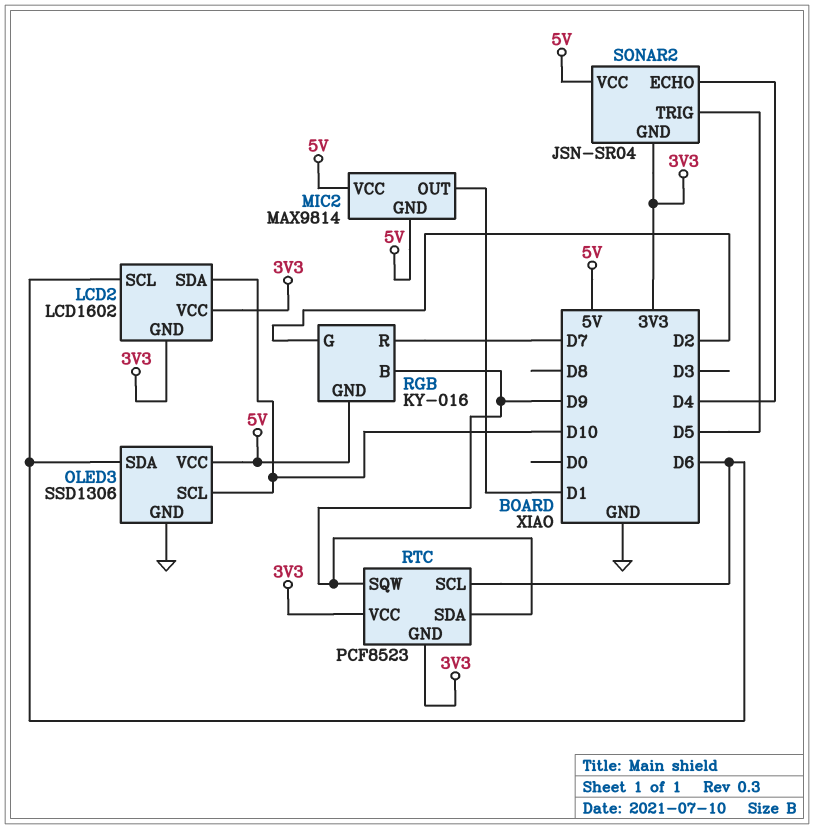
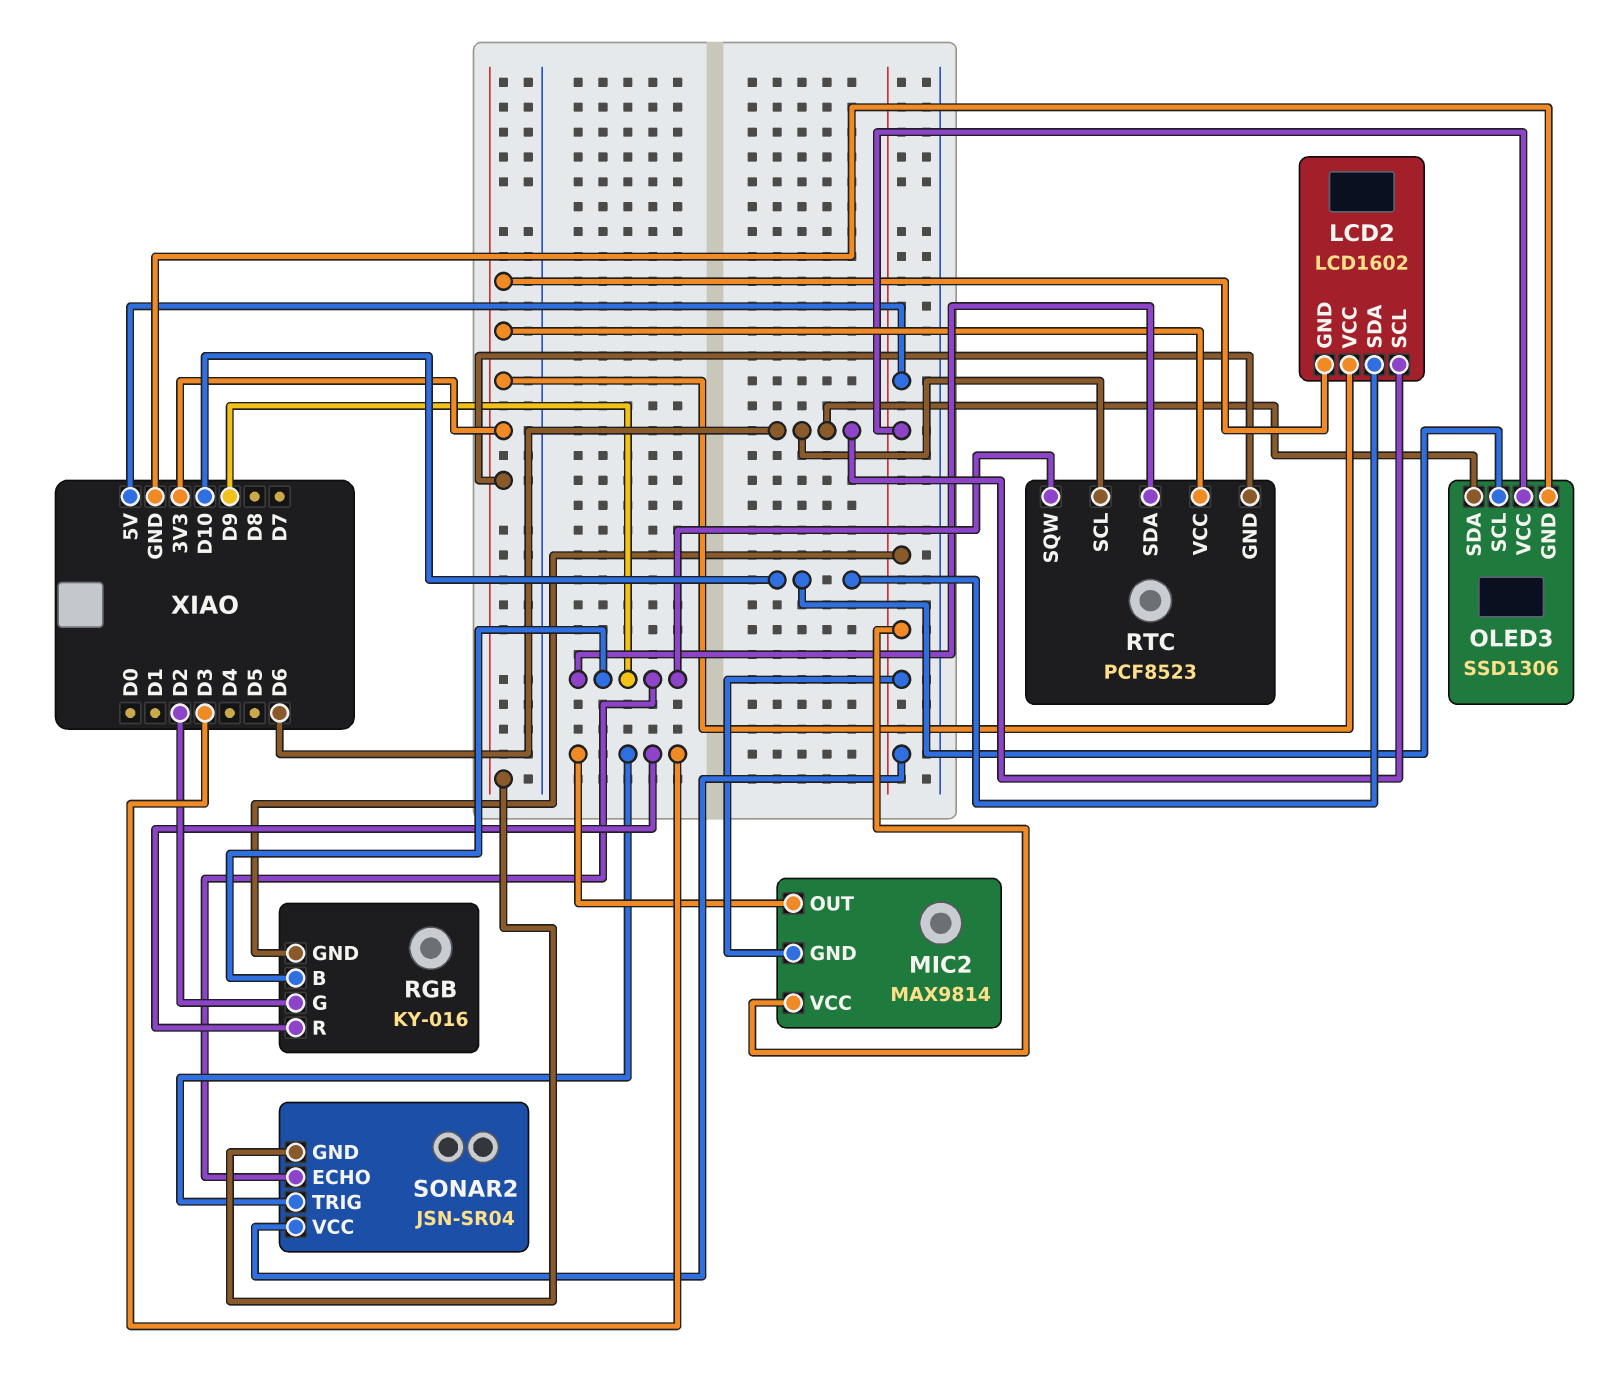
MIC2 pin OUT: D1 -> D3
RGB pin R: D7 -> D3
SONAR2 pin ECHO: D4 -> D9
SONAR2 pin TRIG: D5 -> D3

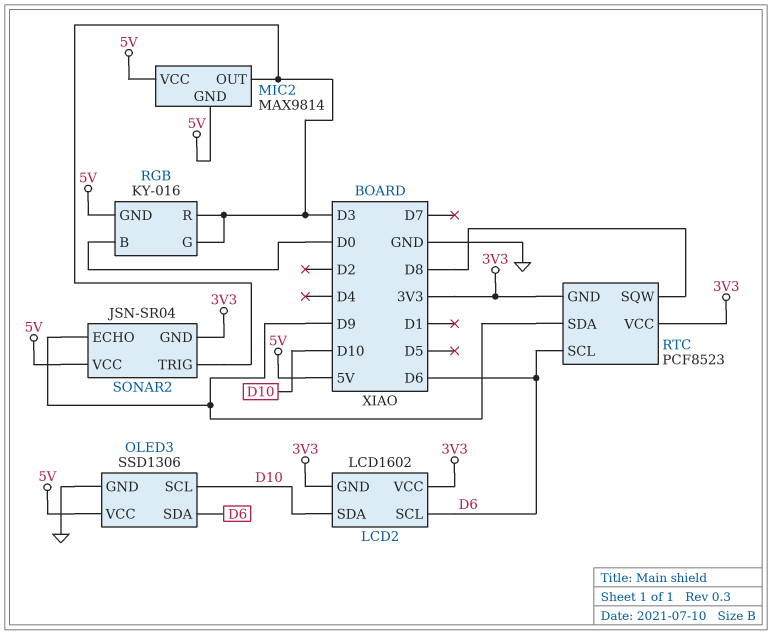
RGB pin B: D9 -> D0
RGB pin G: D2 -> D3
RTC pin SQW: D9 -> D8

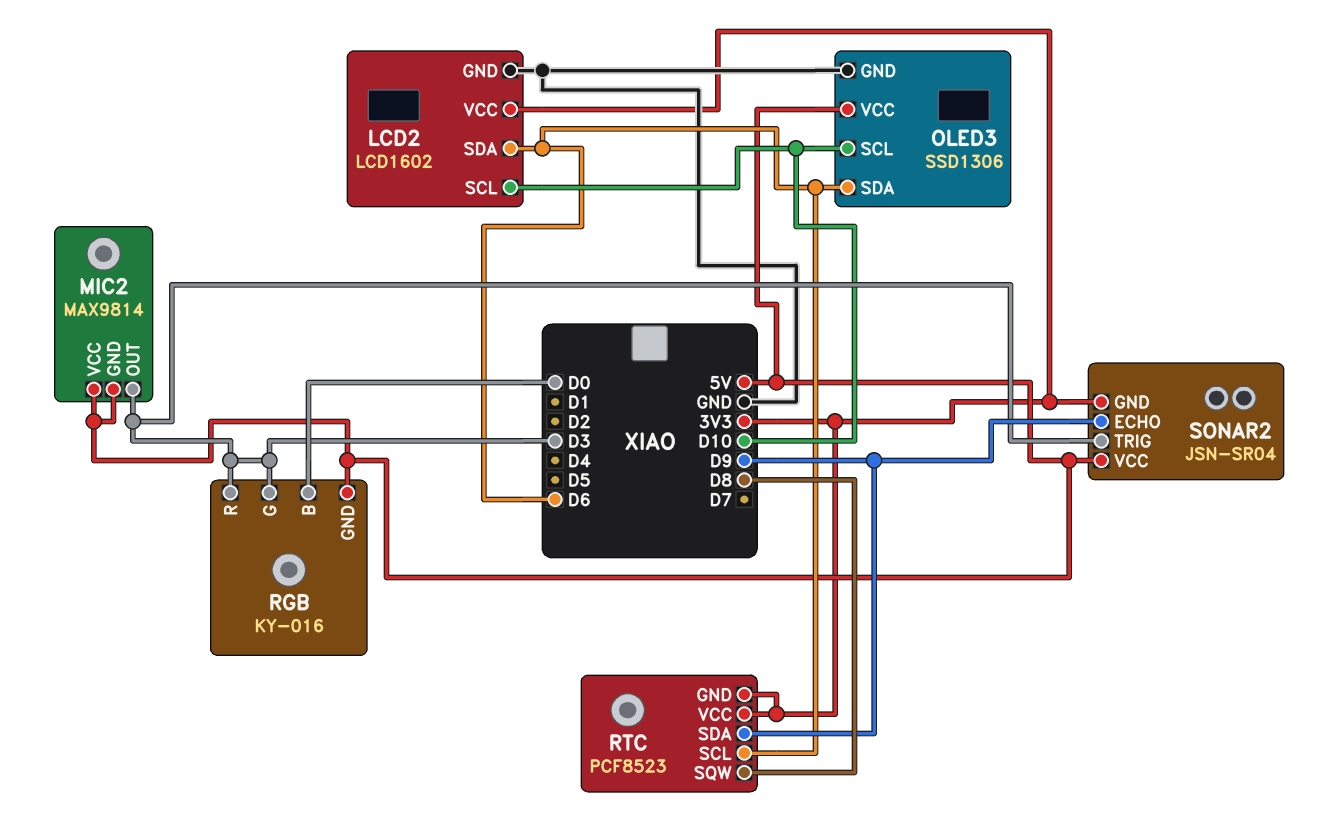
LCD2 pin GND: 3V3 -> GND
LCD2 pin SCL: D6 -> D10
LCD2 pin SDA: D10 -> D6

